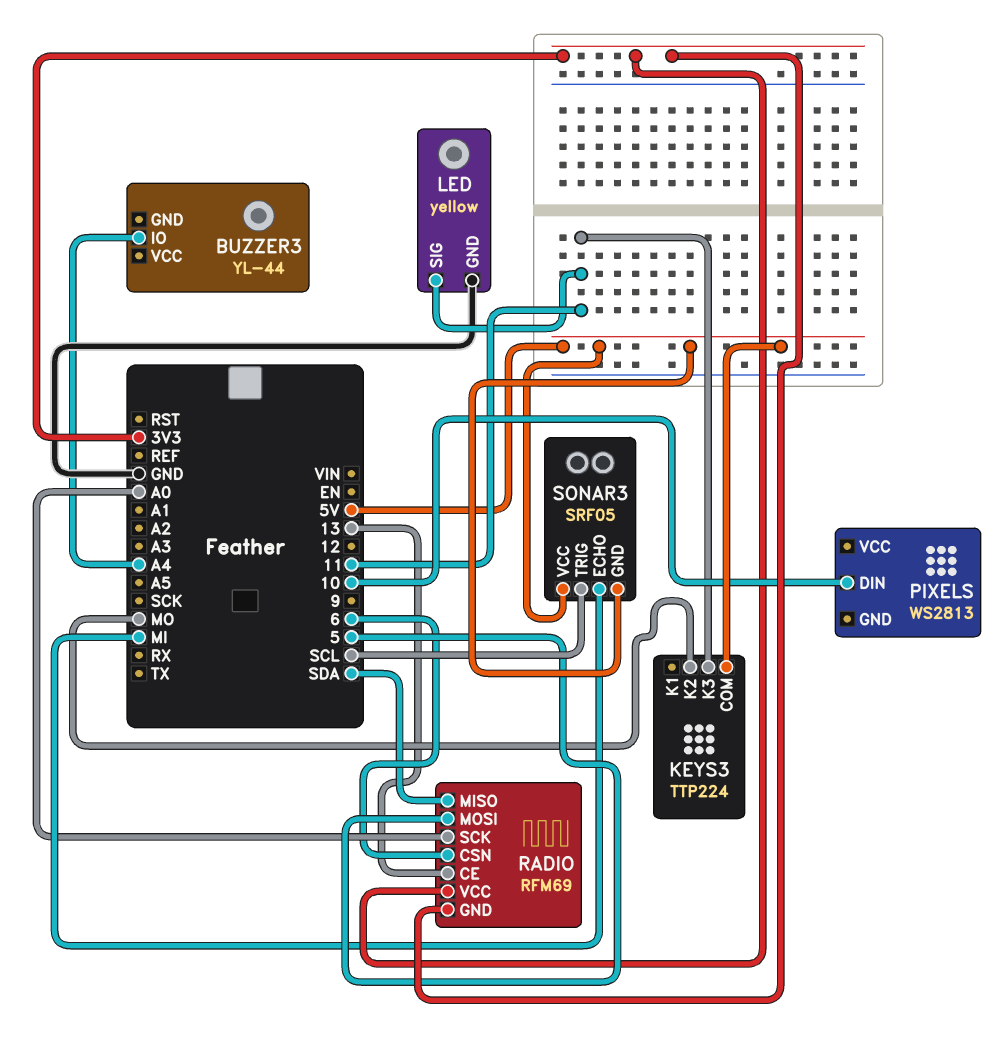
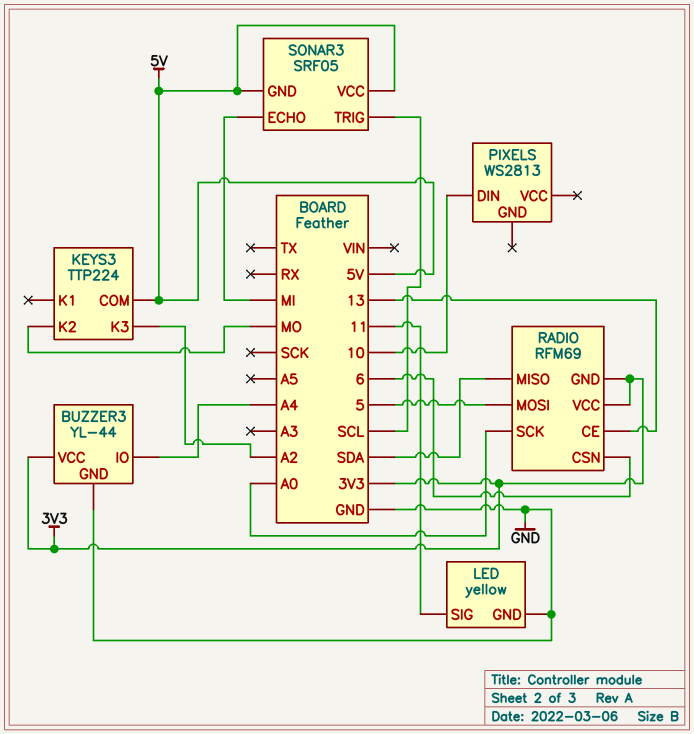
BUZZER3 pin GND: none -> GND
BUZZER3 pin VCC: none -> 3V3
KEYS3 pin K3: 11 -> A2

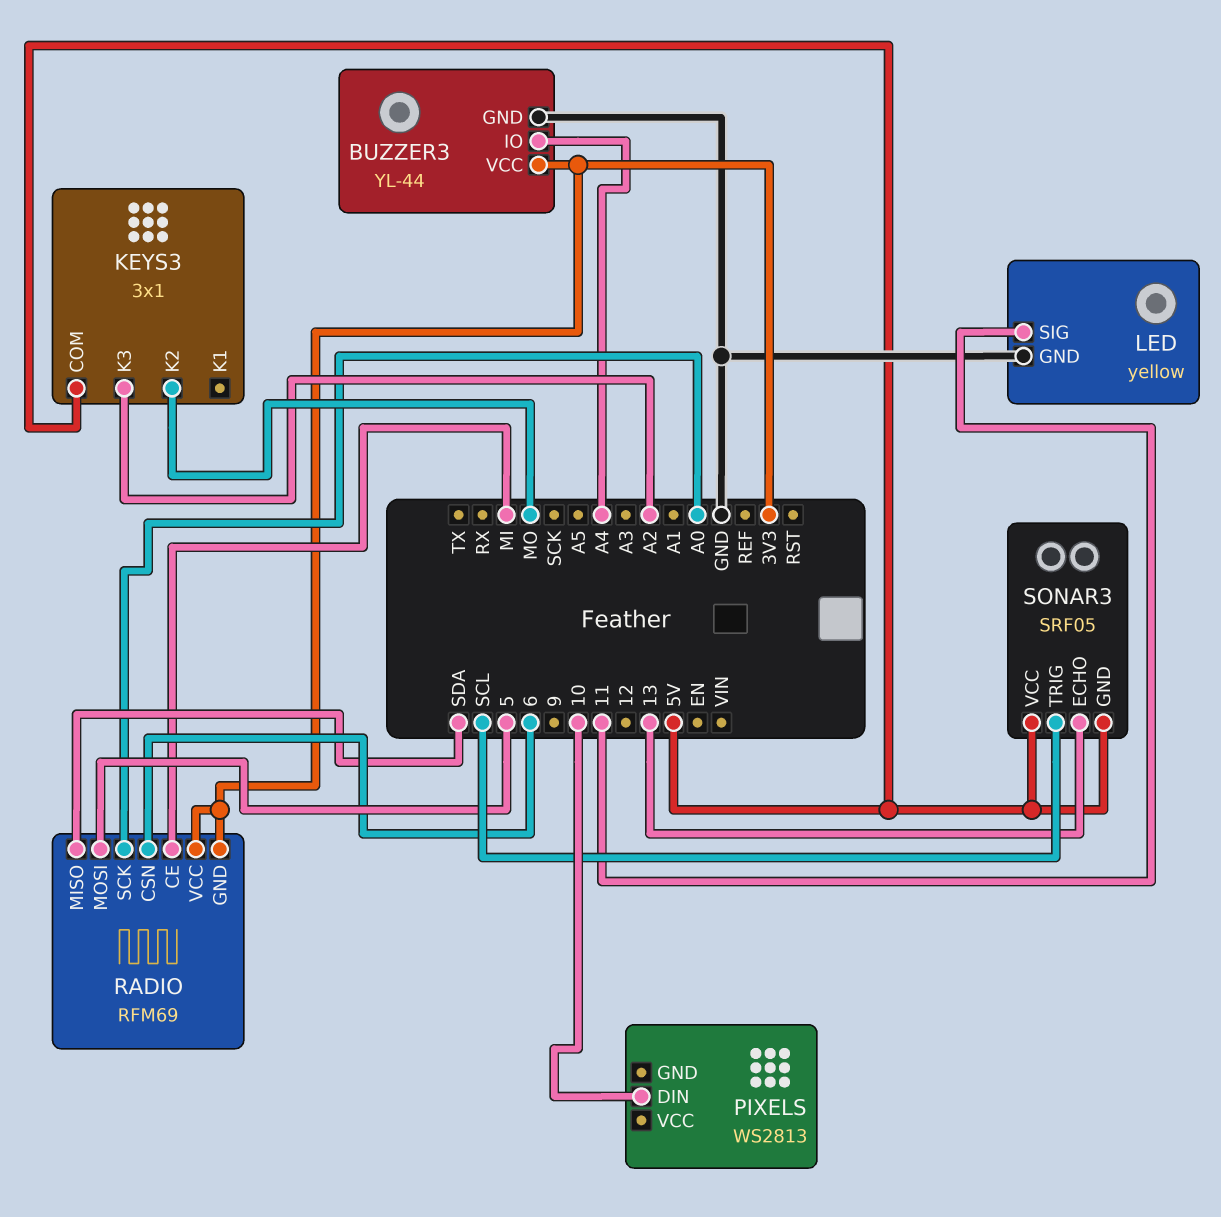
KEYS3: TTP224 -> 3x1
RADIO pin CE: 13 -> MI
SONAR3 pin ECHO: MI -> 13

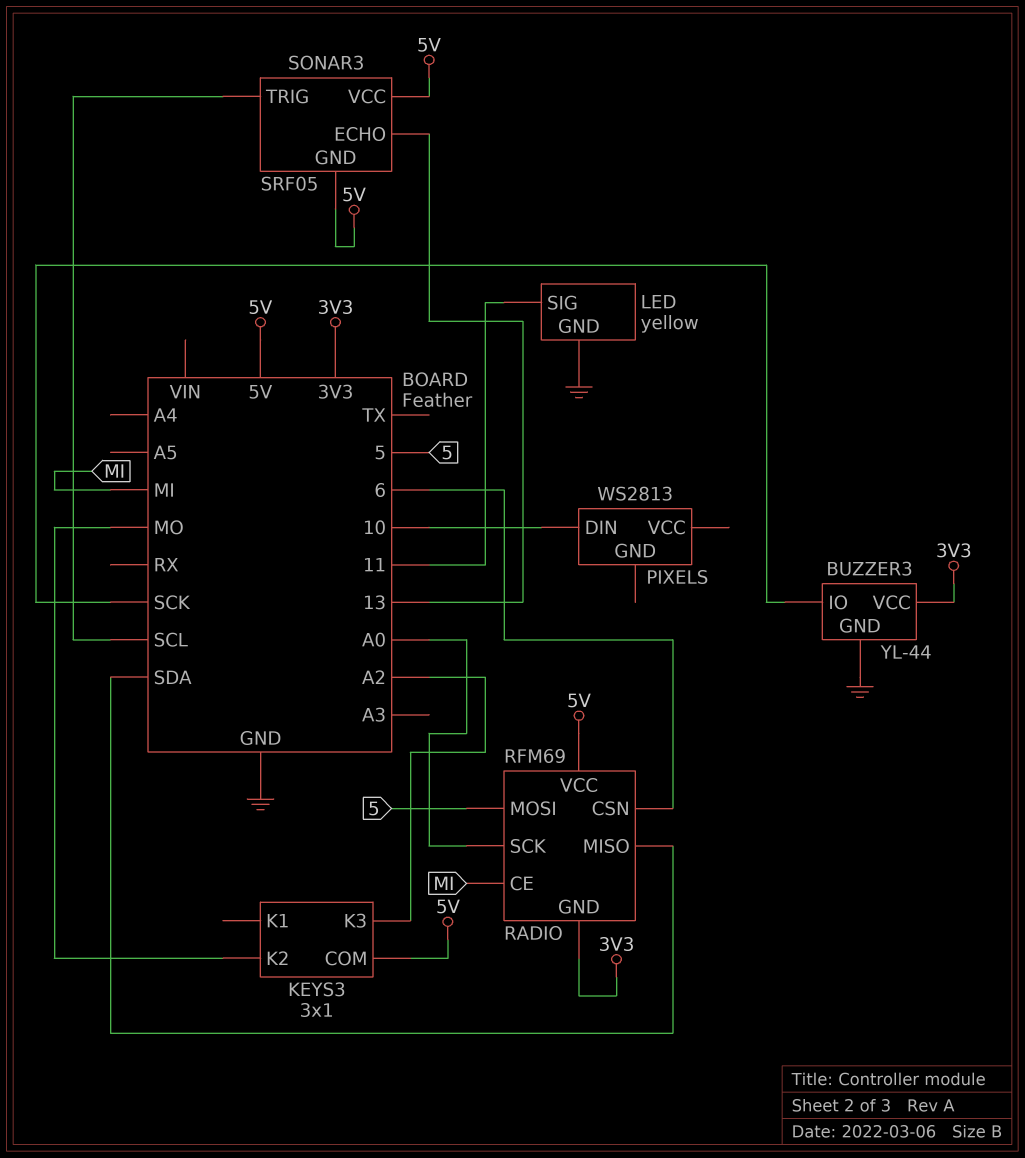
BUZZER3 pin IO: A4 -> SCK
RADIO pin VCC: 3V3 -> 5V

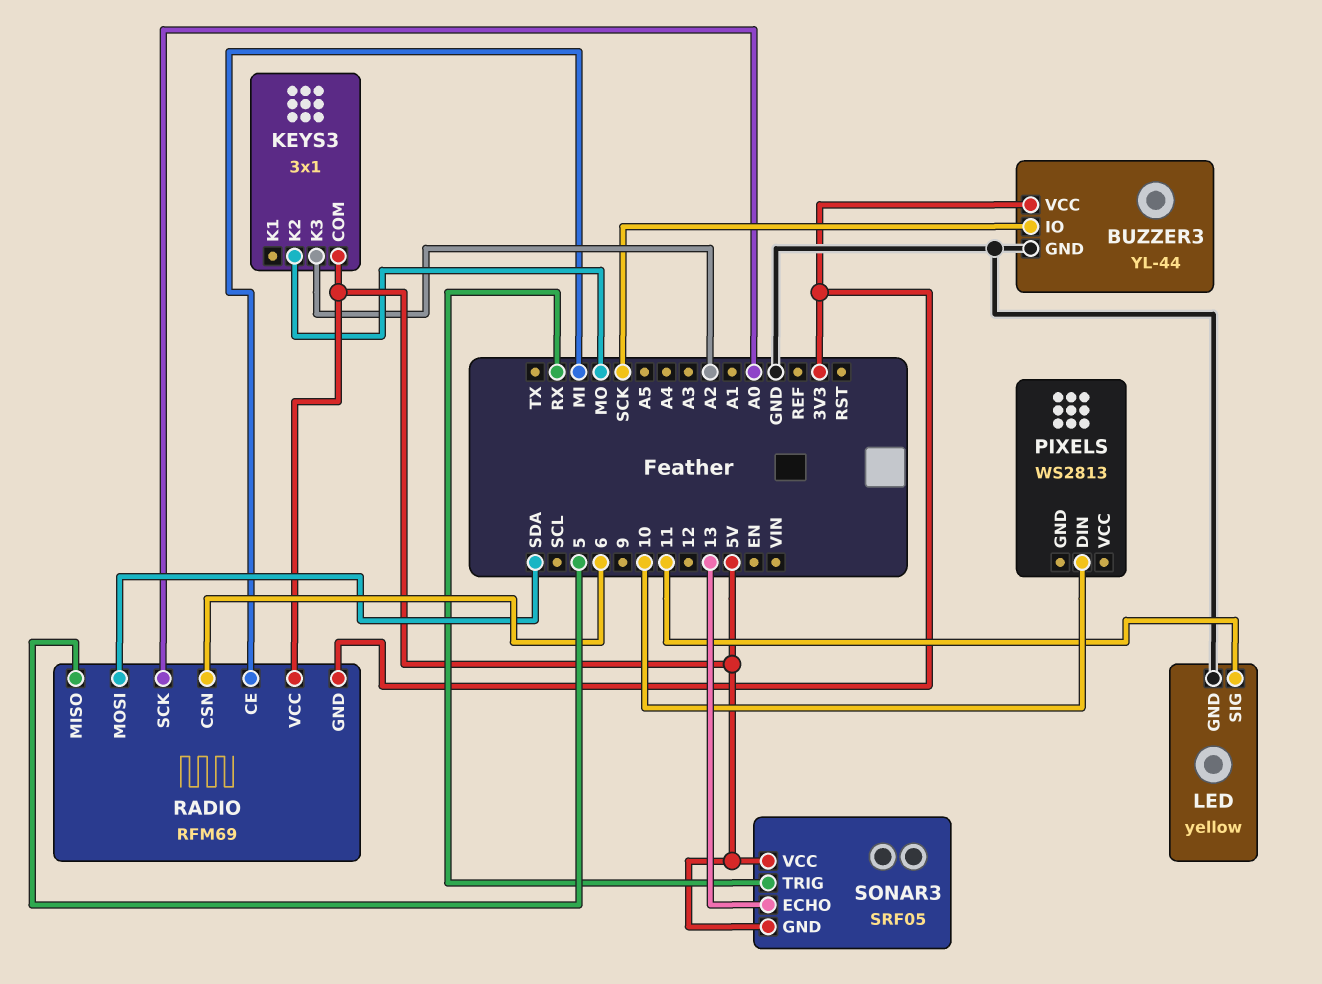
RADIO pin MISO: SDA -> 5
RADIO pin MOSI: 5 -> SDA
SONAR3 pin TRIG: SCL -> RX

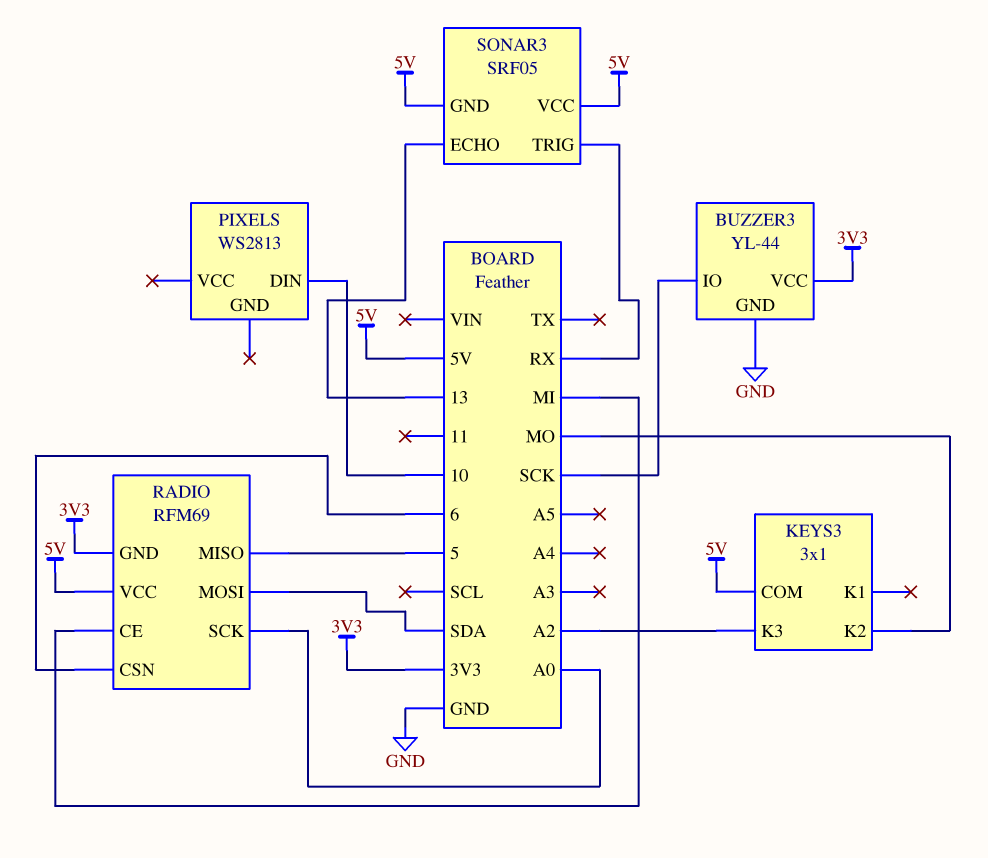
LED: yellow -> none
LED pin GND: GND -> none
LED pin SIG: 11 -> none

